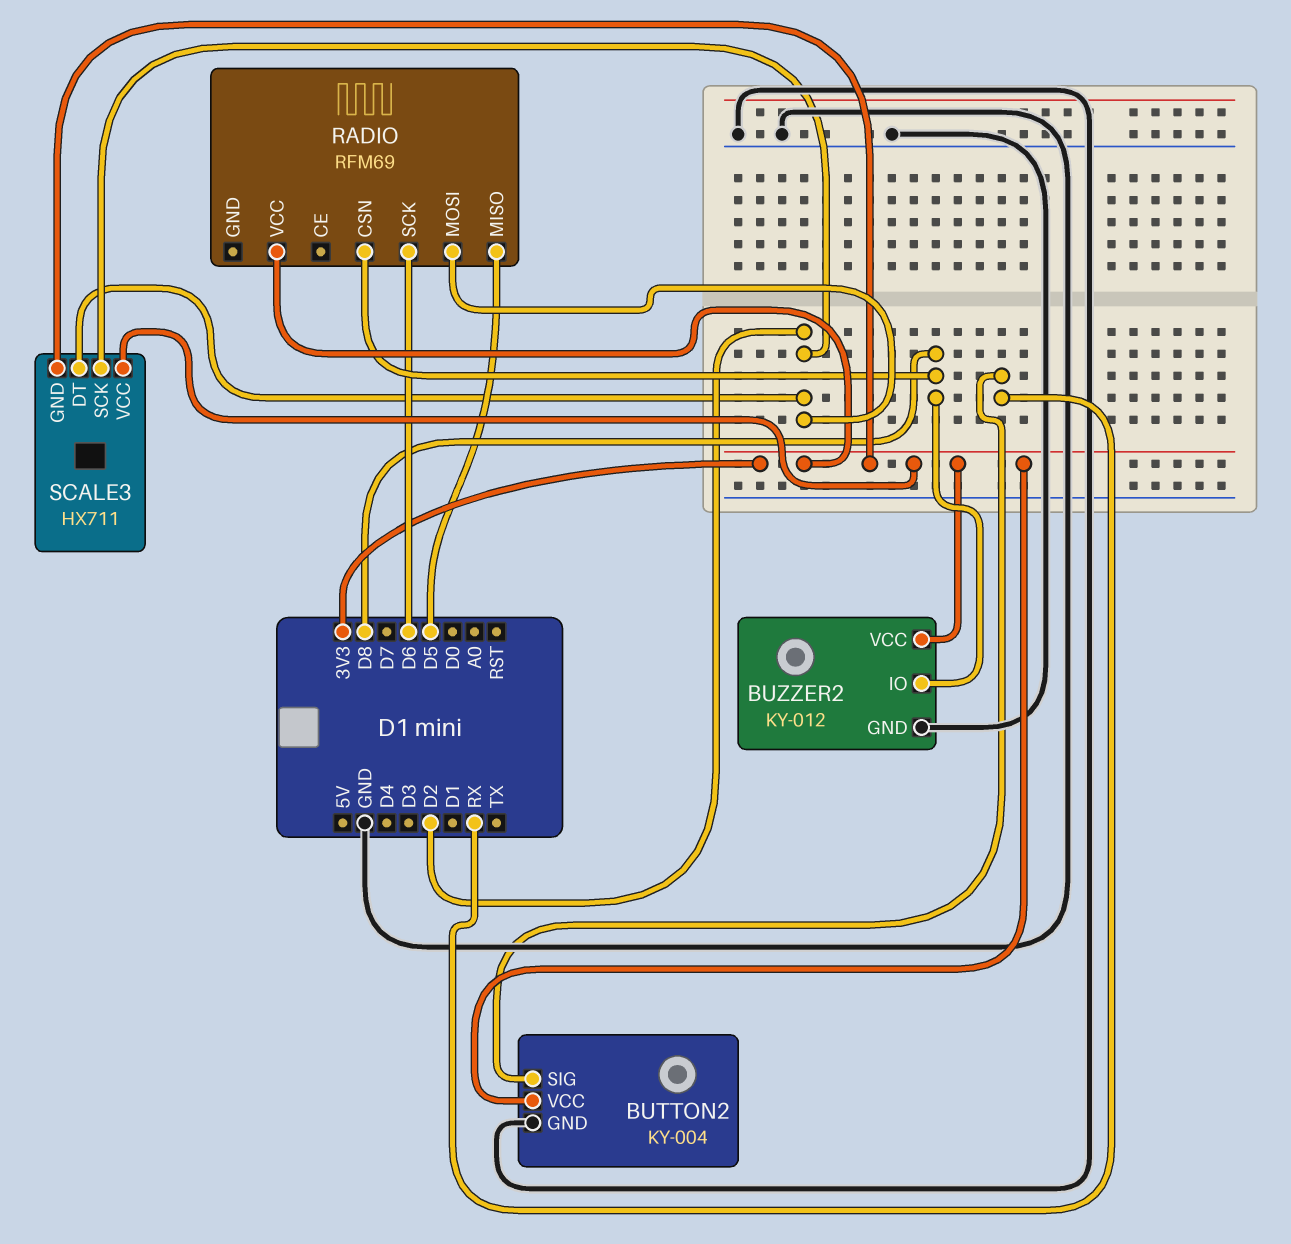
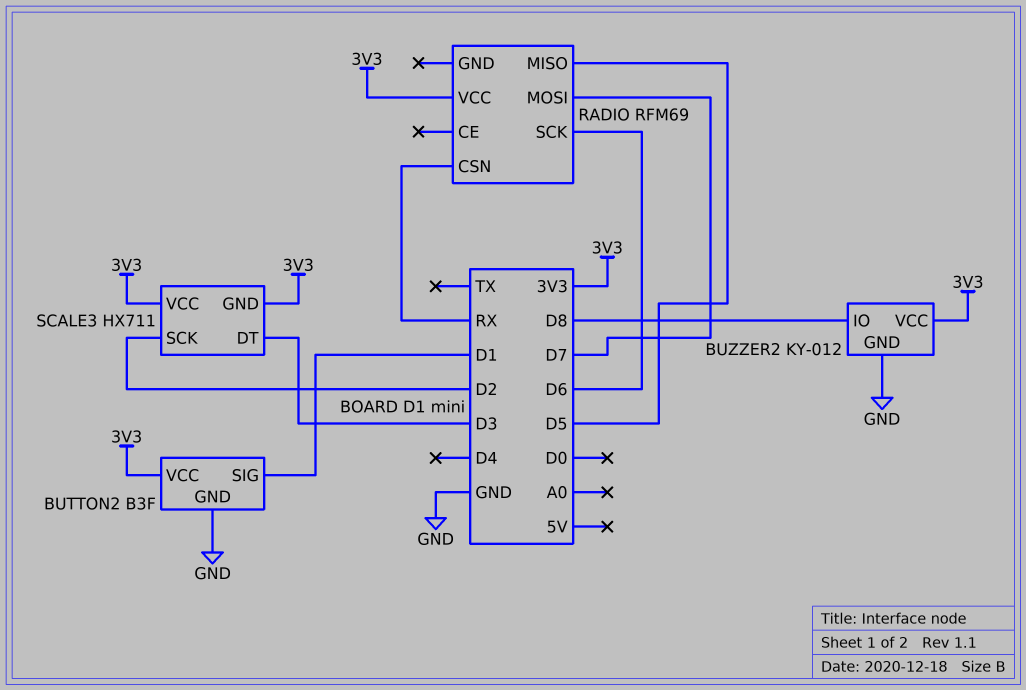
BUTTON2: KY-004 -> B3F
BUTTON2 pin SIG: RX -> D1
RADIO pin CSN: D8 -> RX
RADIO pin MOSI: D2 -> D7
SCALE3 pin DT: D2 -> D3

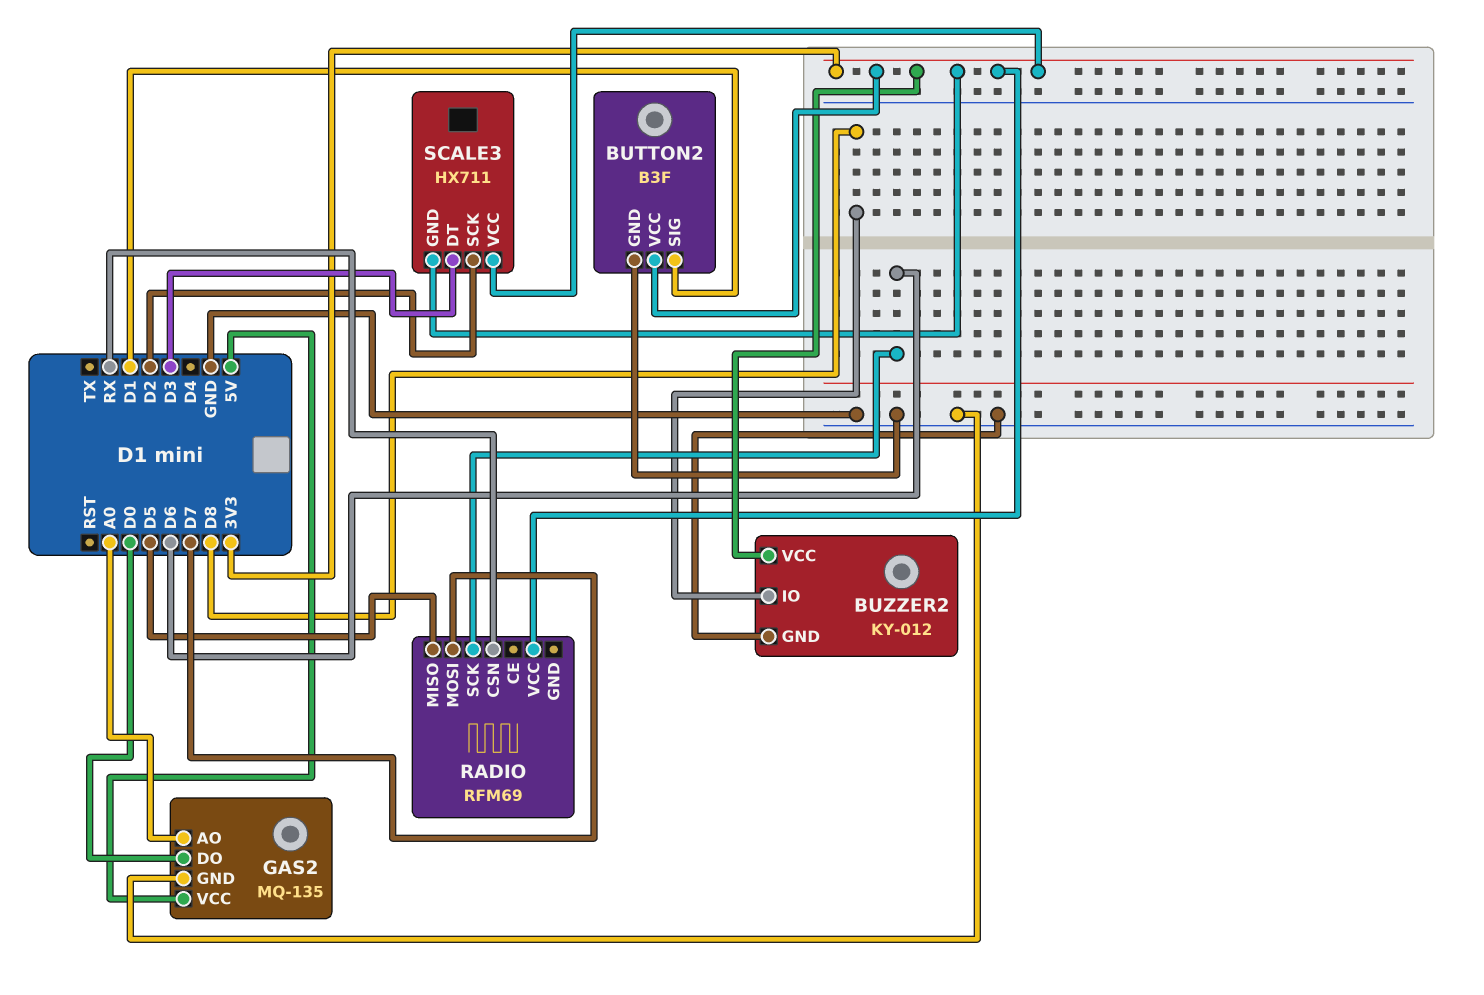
GAS2: none -> MQ-135
GAS2 pin AO: none -> A0
GAS2 pin DO: none -> D0
GAS2 pin GND: none -> GND
GAS2 pin VCC: none -> 5V

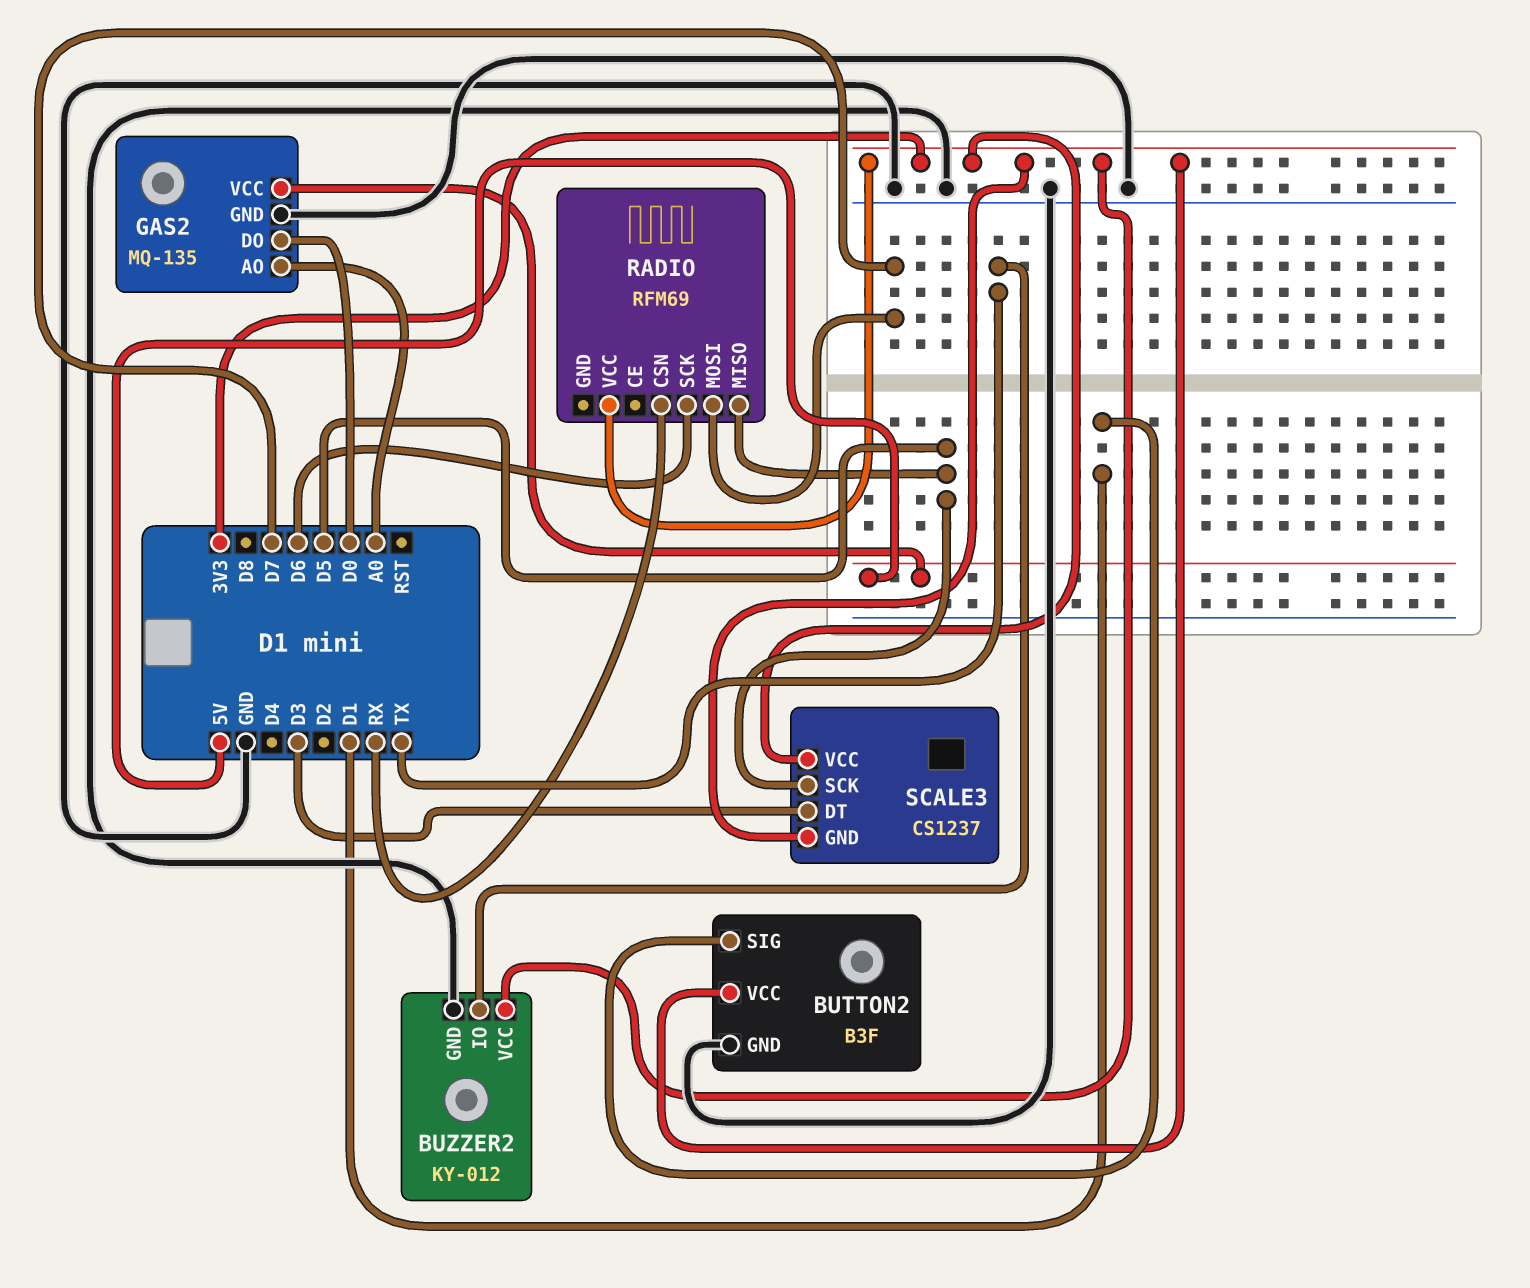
BUZZER2 pin IO: D8 -> TX
SCALE3: HX711 -> CS1237
SCALE3 pin SCK: D2 -> D5

